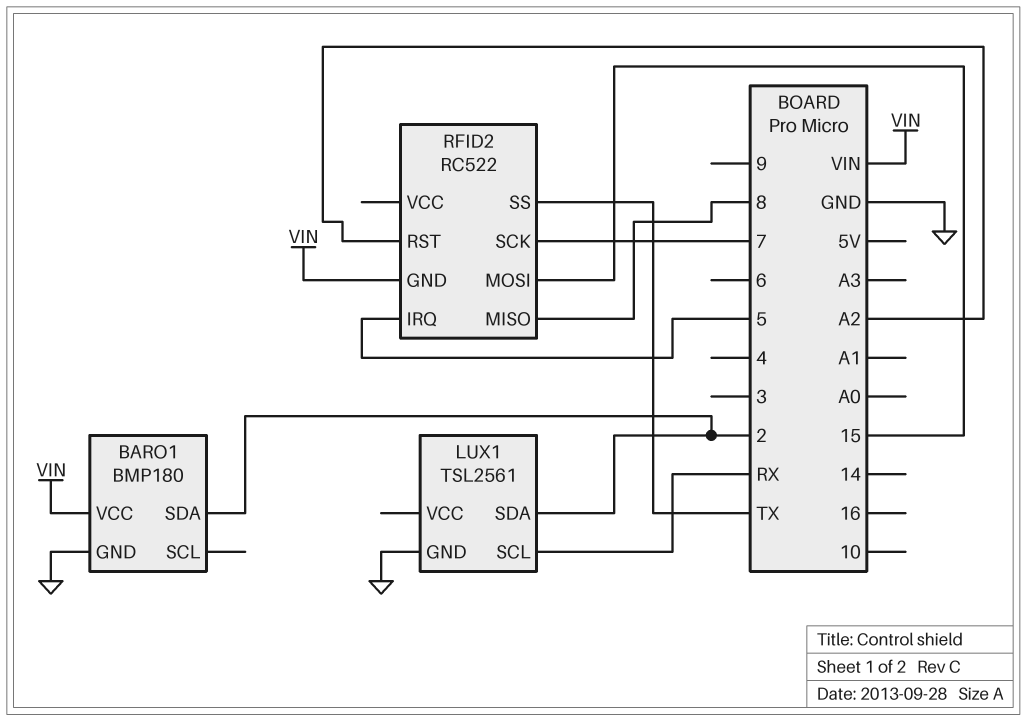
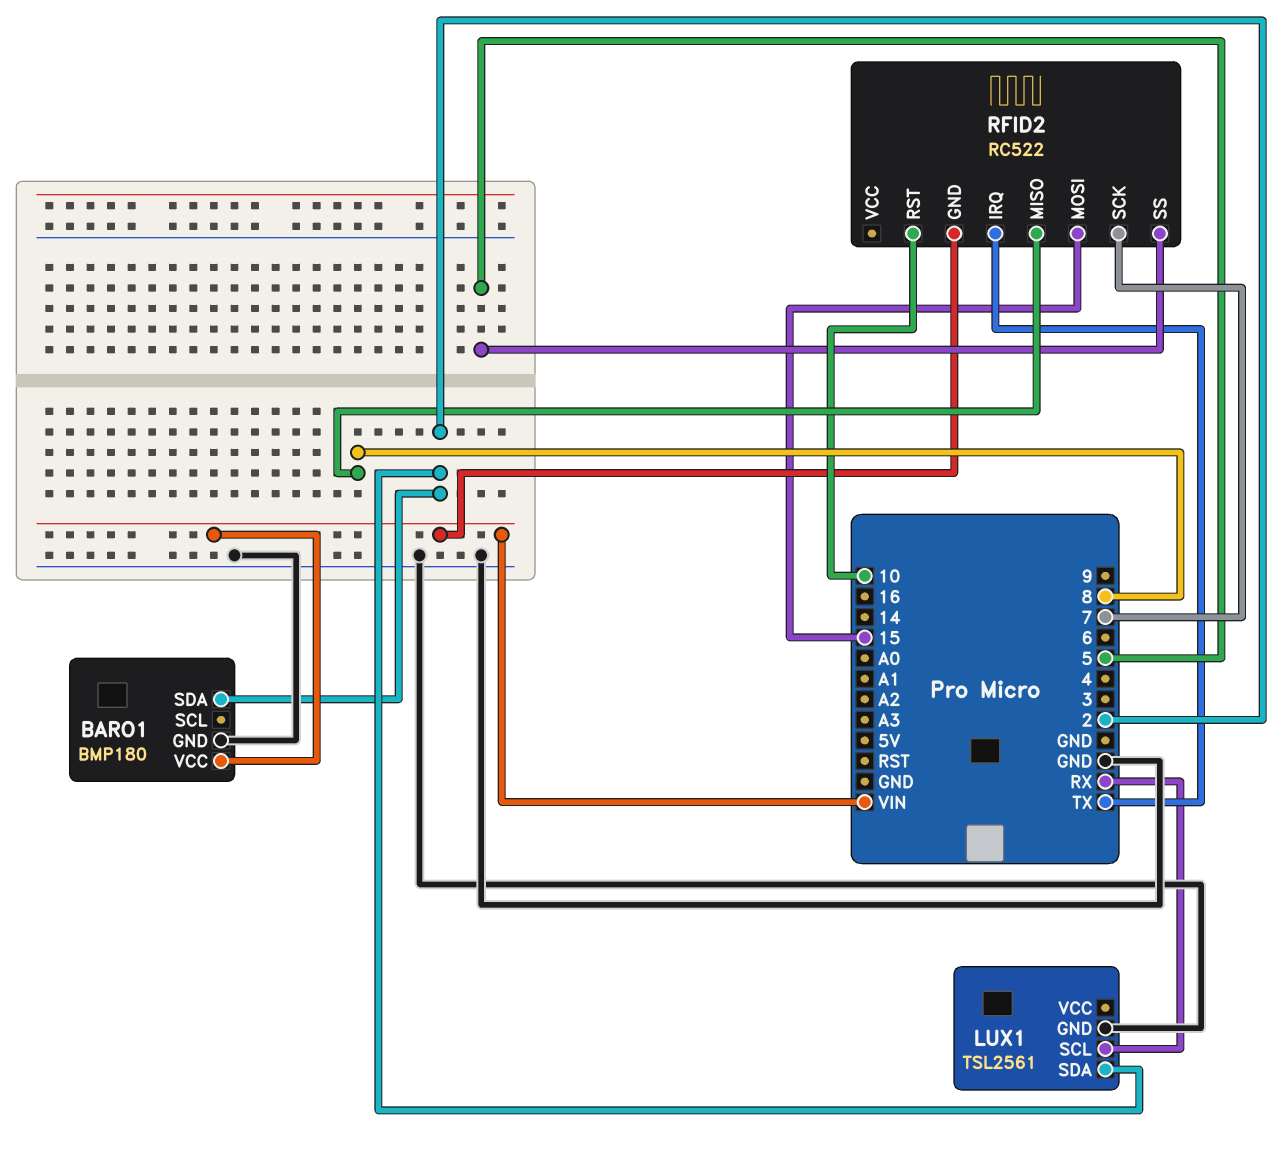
RFID2 pin IRQ: 5 -> TX
RFID2 pin RST: A2 -> 10
RFID2 pin SS: TX -> 5

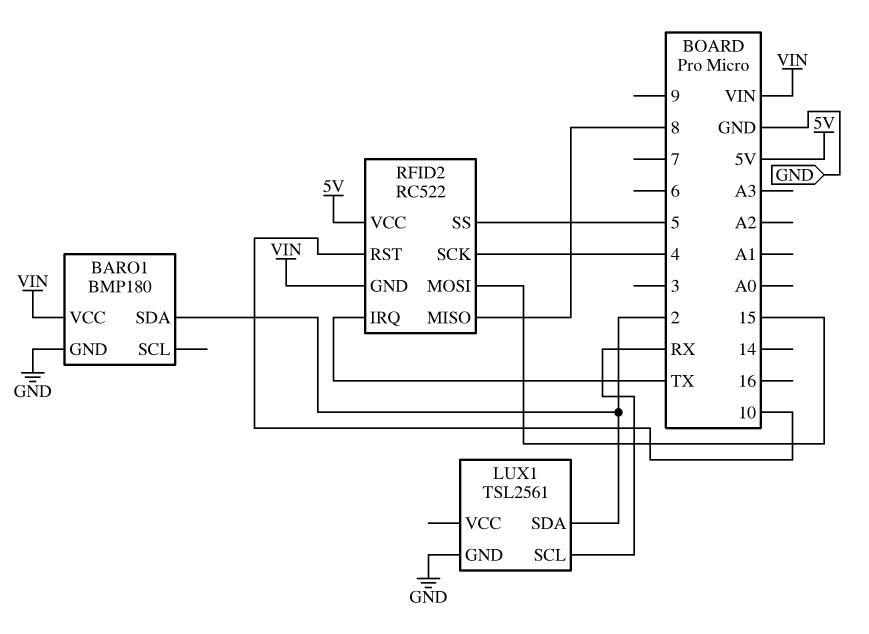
RFID2 pin SCK: 7 -> 4
RFID2 pin VCC: none -> 5V

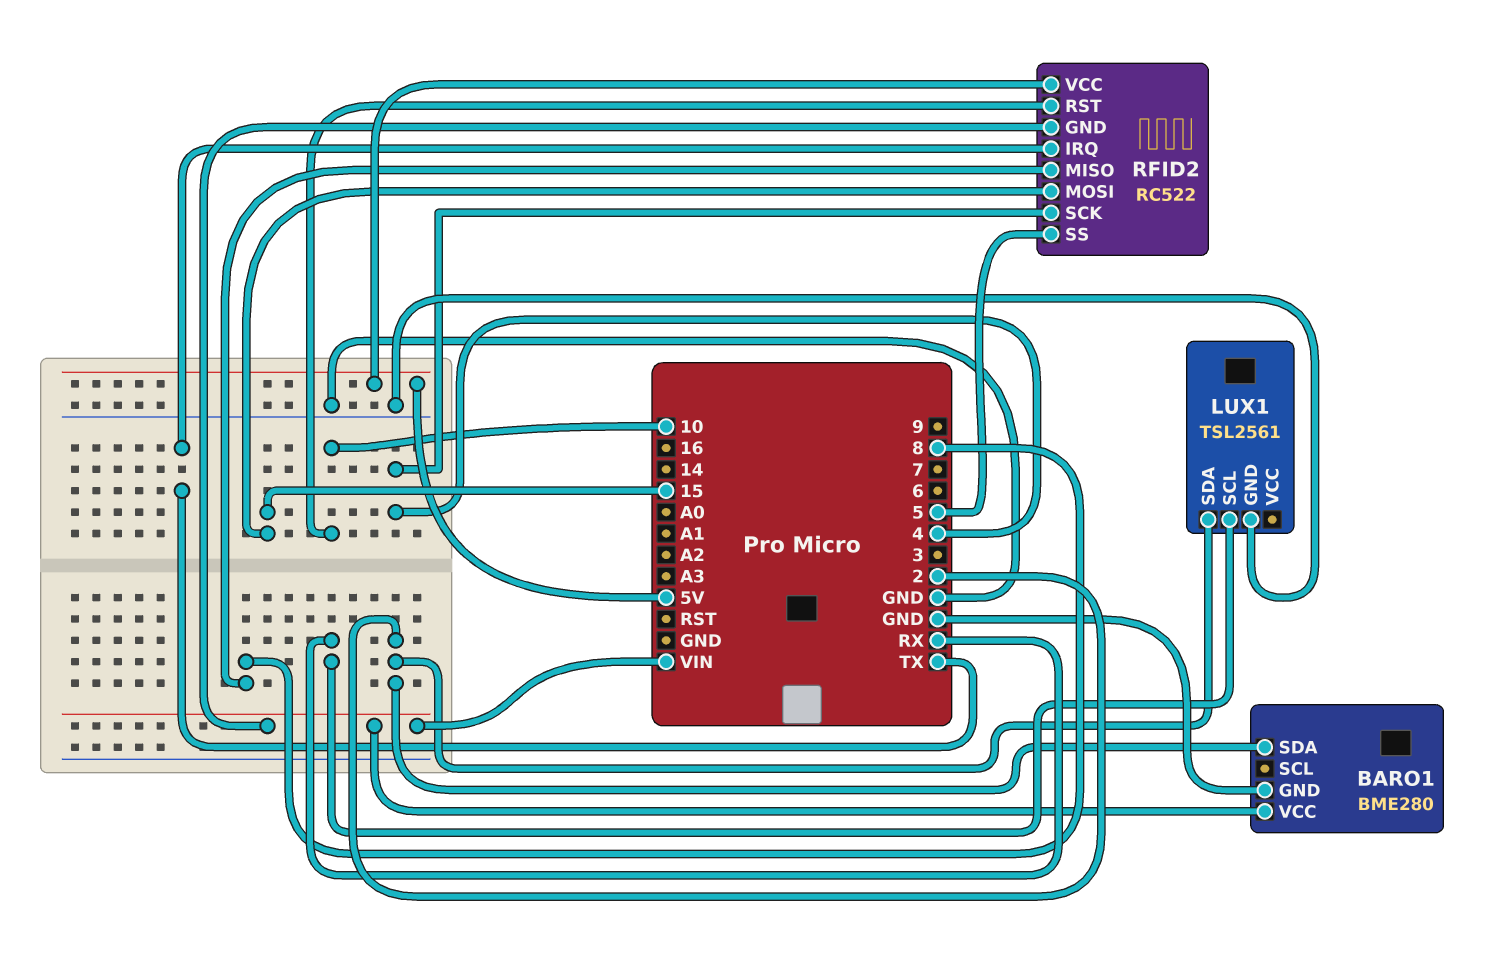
BARO1: BMP180 -> BME280

